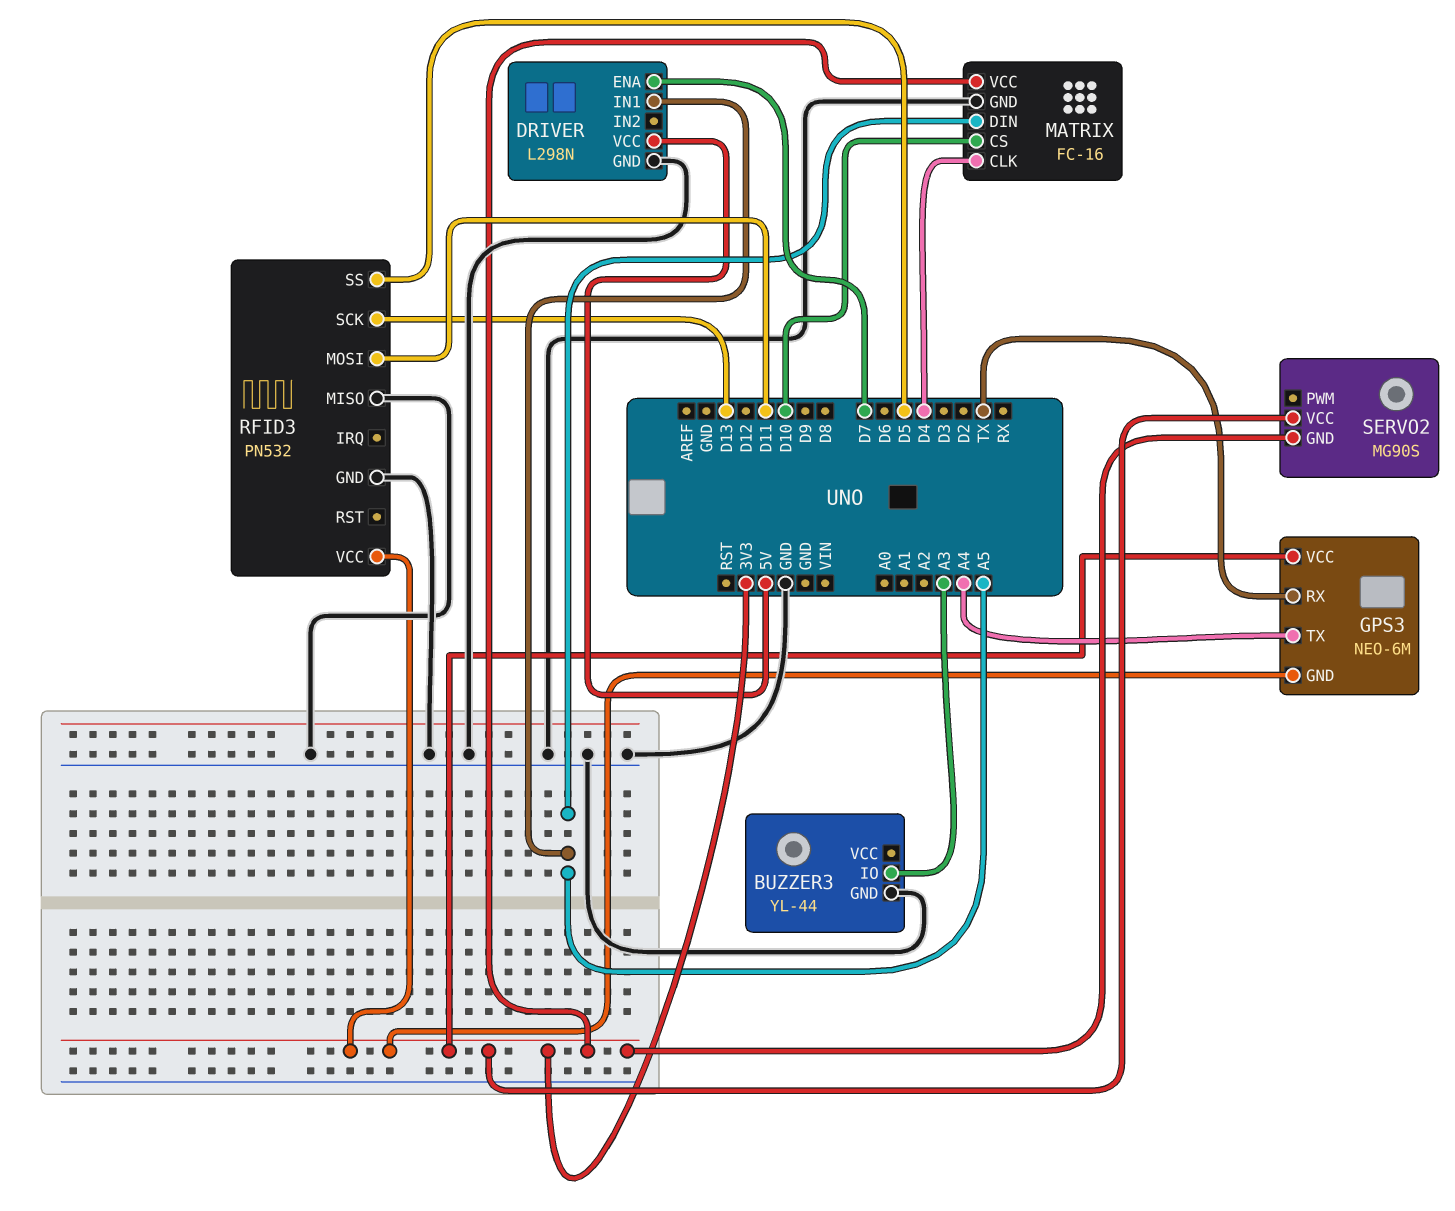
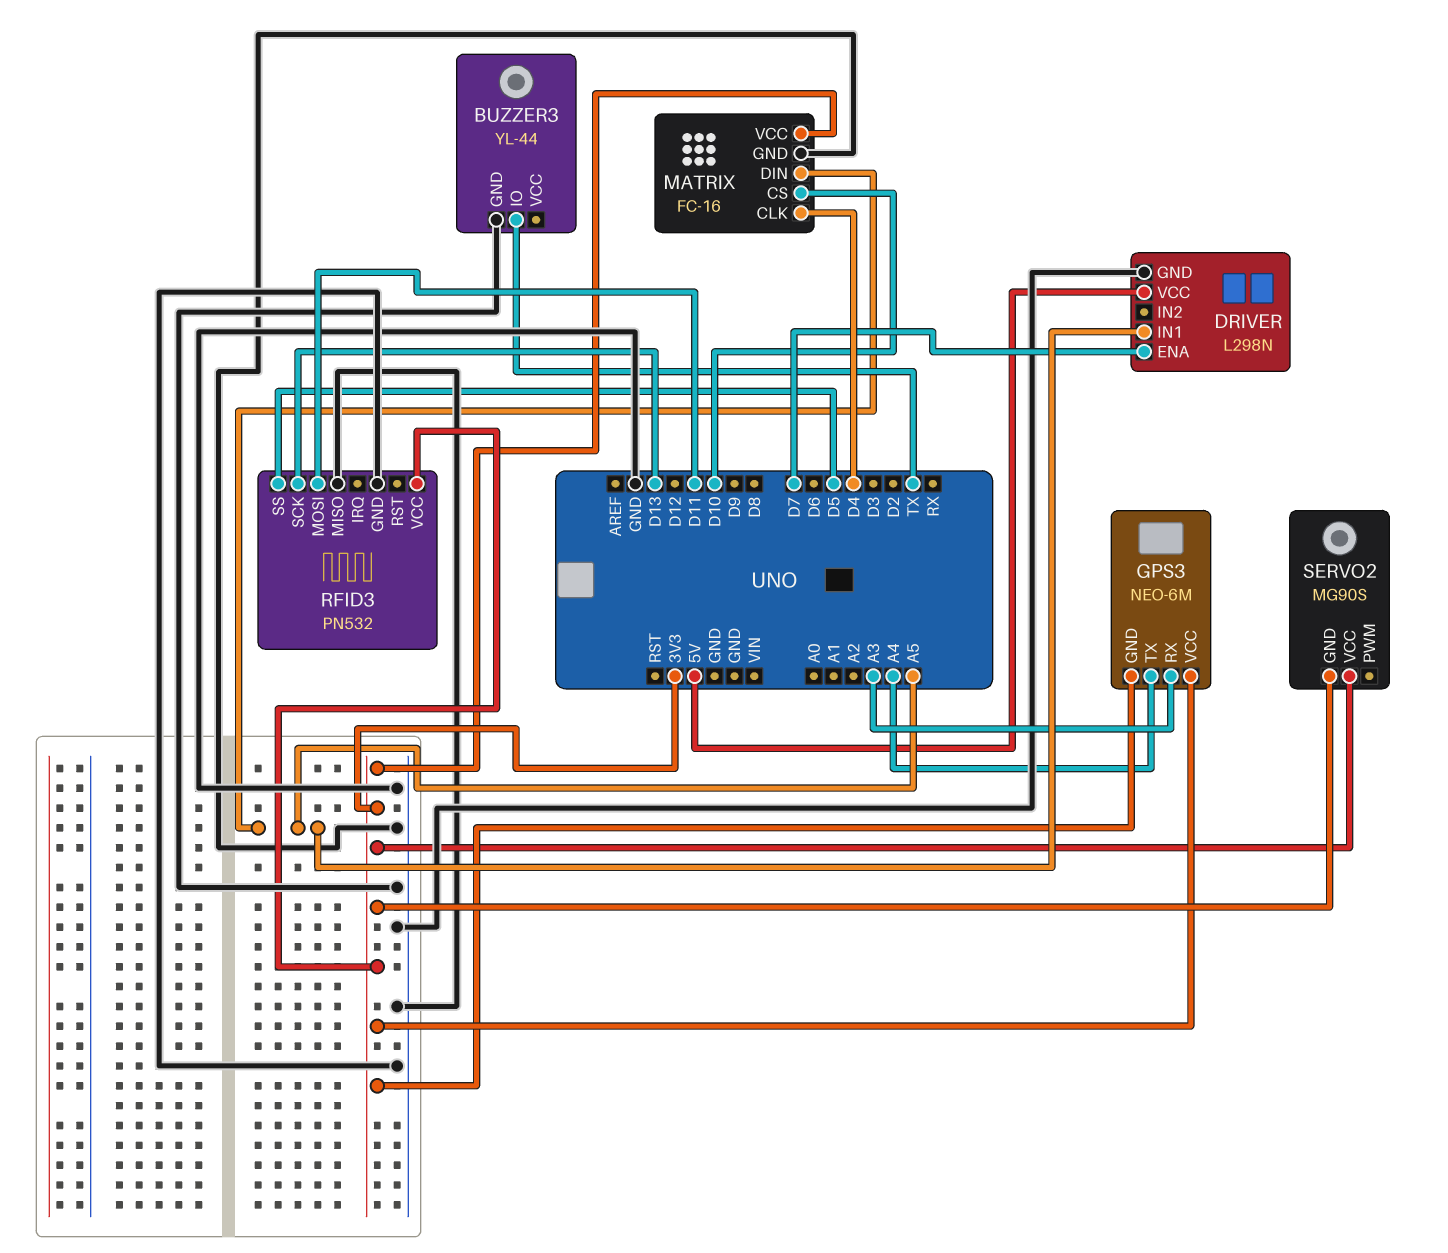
BUZZER3 pin IO: A3 -> TX
GPS3 pin RX: TX -> A3

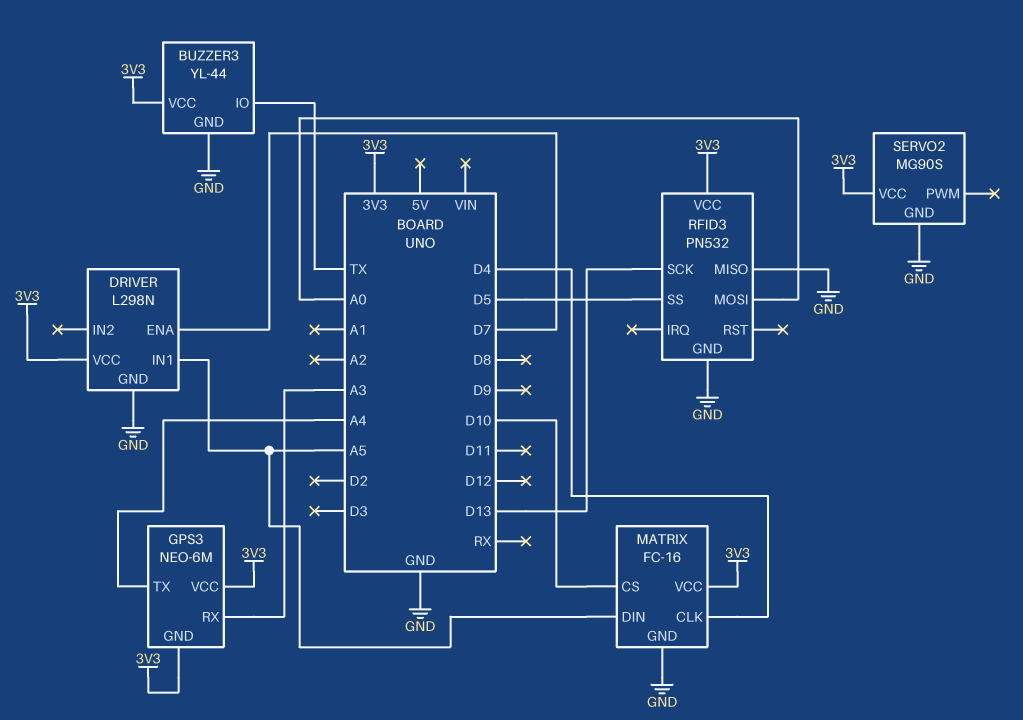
BUZZER3 pin VCC: none -> 3V3
DRIVER pin VCC: 5V -> 3V3
RFID3 pin MOSI: D11 -> A0
SERVO2 pin GND: 3V3 -> GND

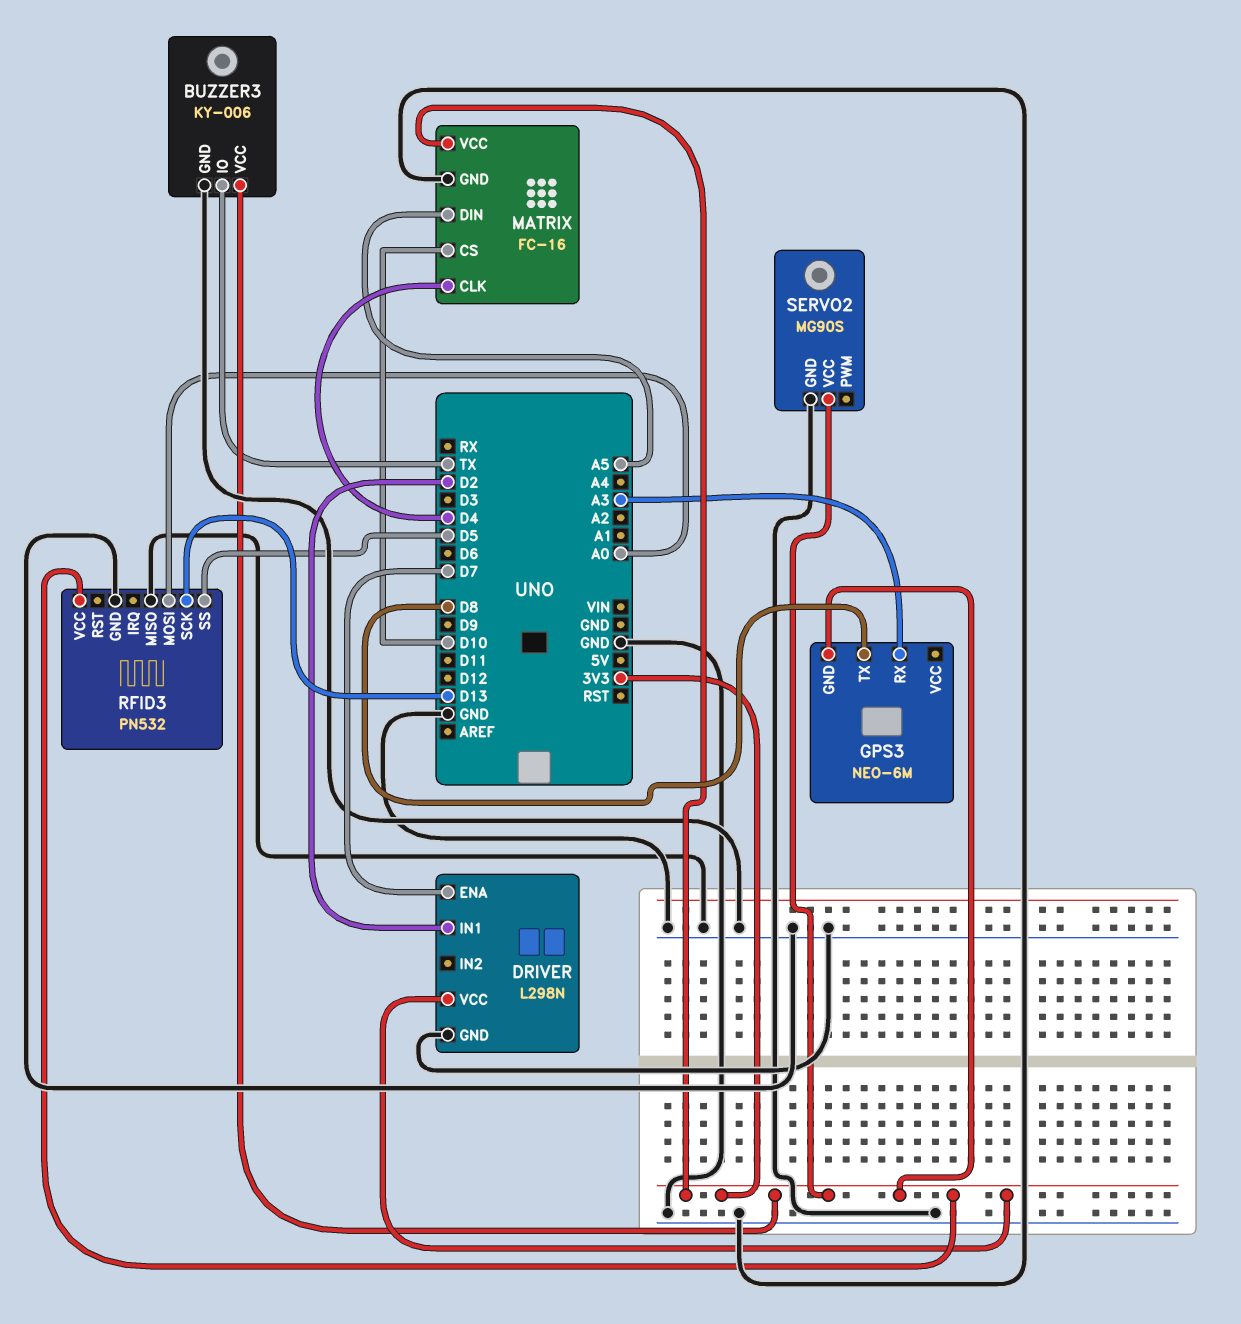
BUZZER3: YL-44 -> KY-006
DRIVER pin IN1: A5 -> D2
GPS3 pin TX: A4 -> D8
GPS3 pin VCC: 3V3 -> none

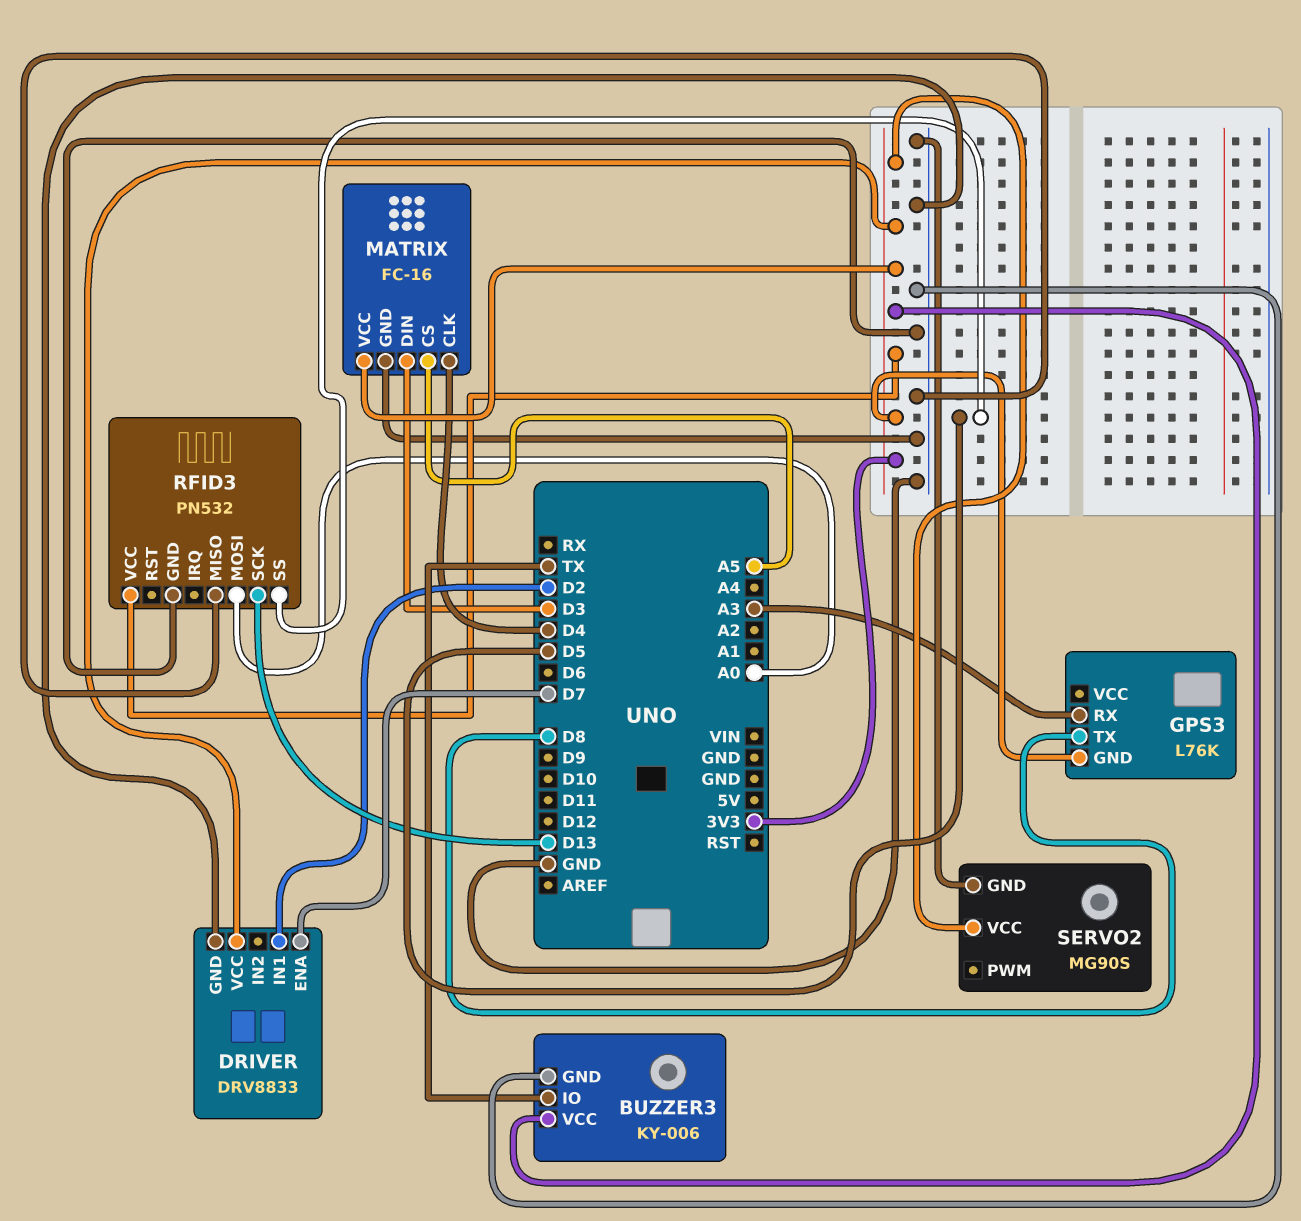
DRIVER: L298N -> DRV8833
GPS3: NEO-6M -> L76K
MATRIX pin CS: D10 -> A5
MATRIX pin DIN: A5 -> D3

